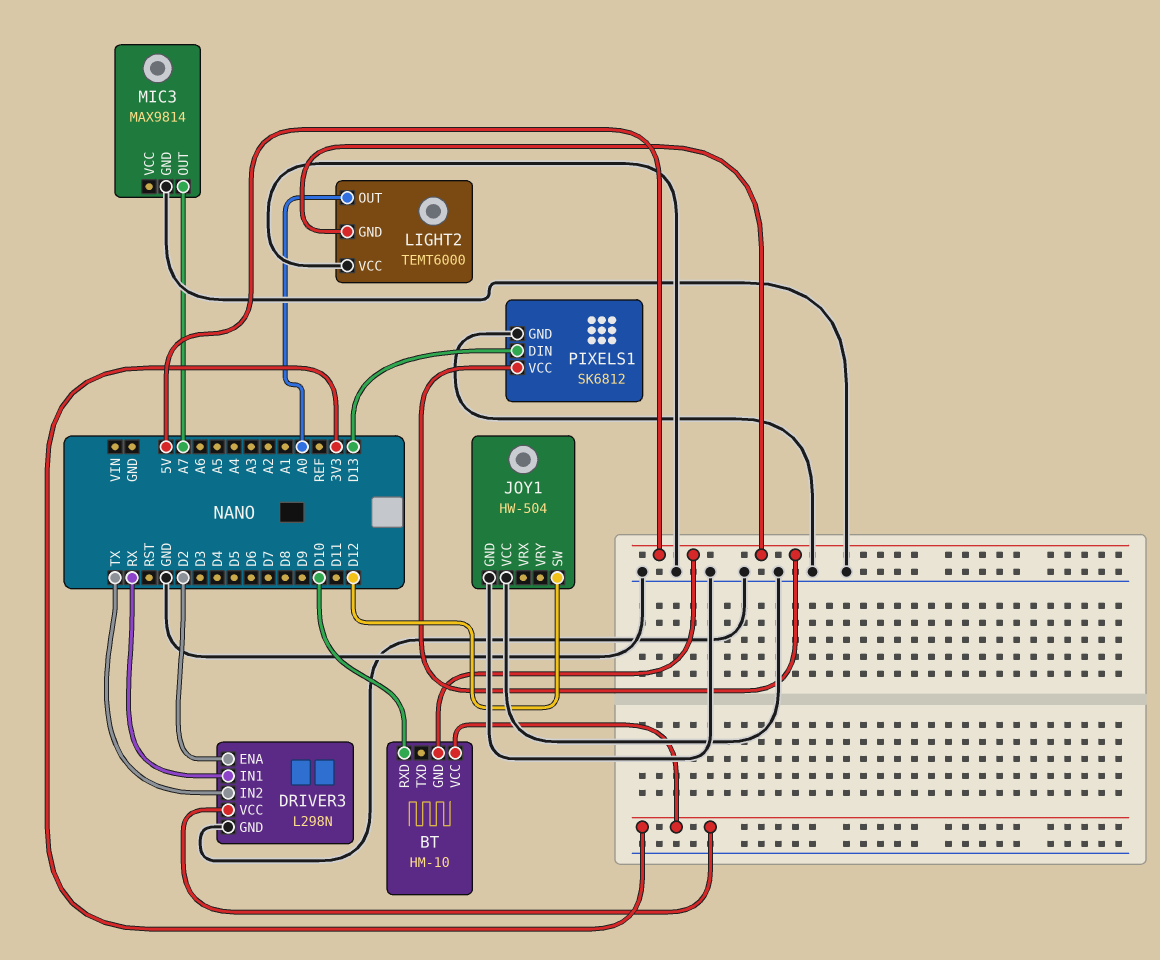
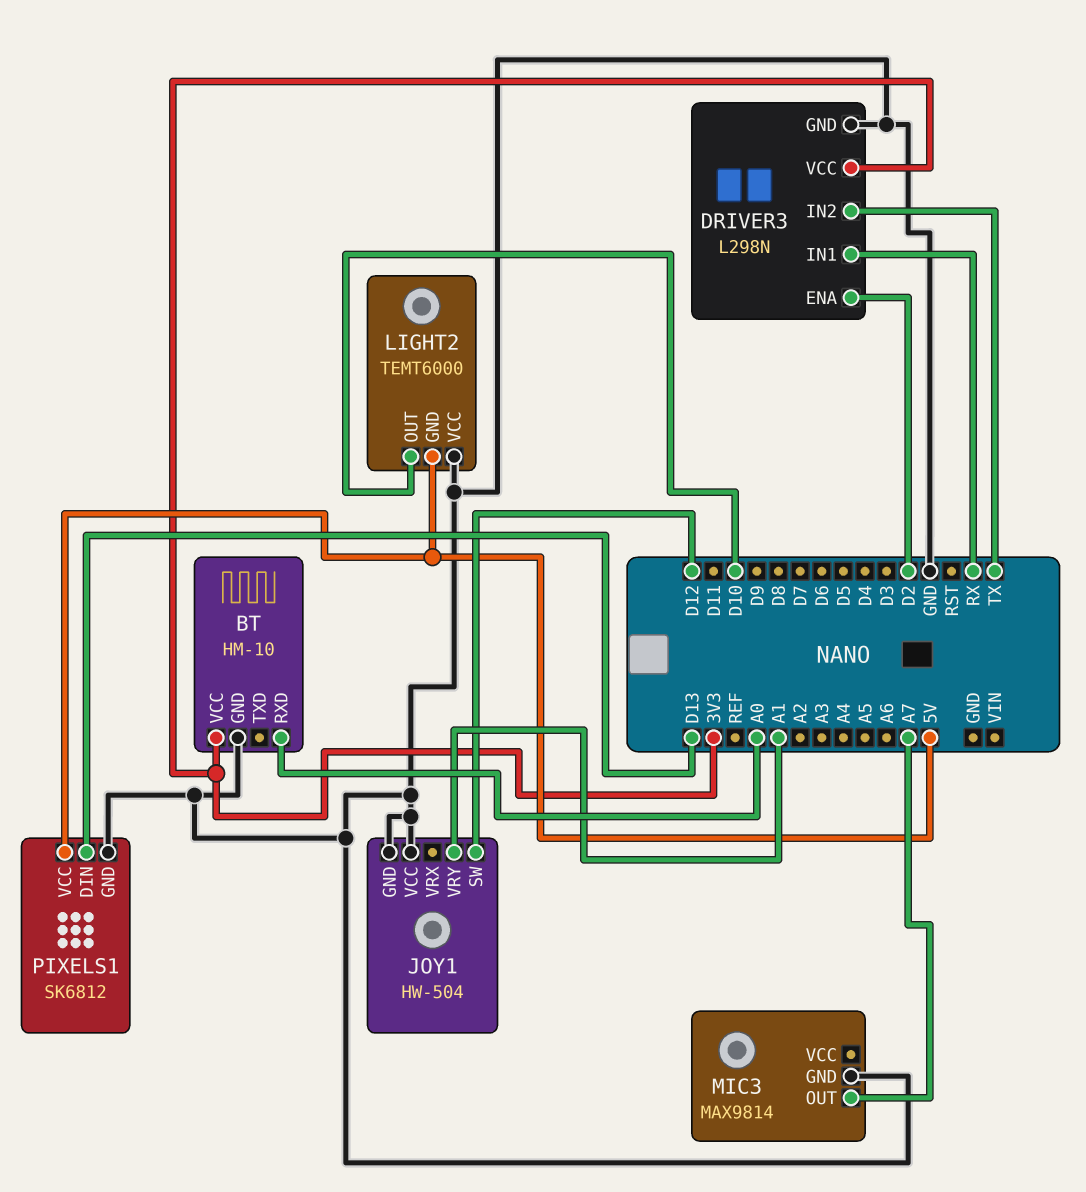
BT pin GND: 5V -> GND
BT pin RXD: D10 -> A0
JOY1 pin VRY: none -> A1
LIGHT2 pin OUT: A0 -> D10

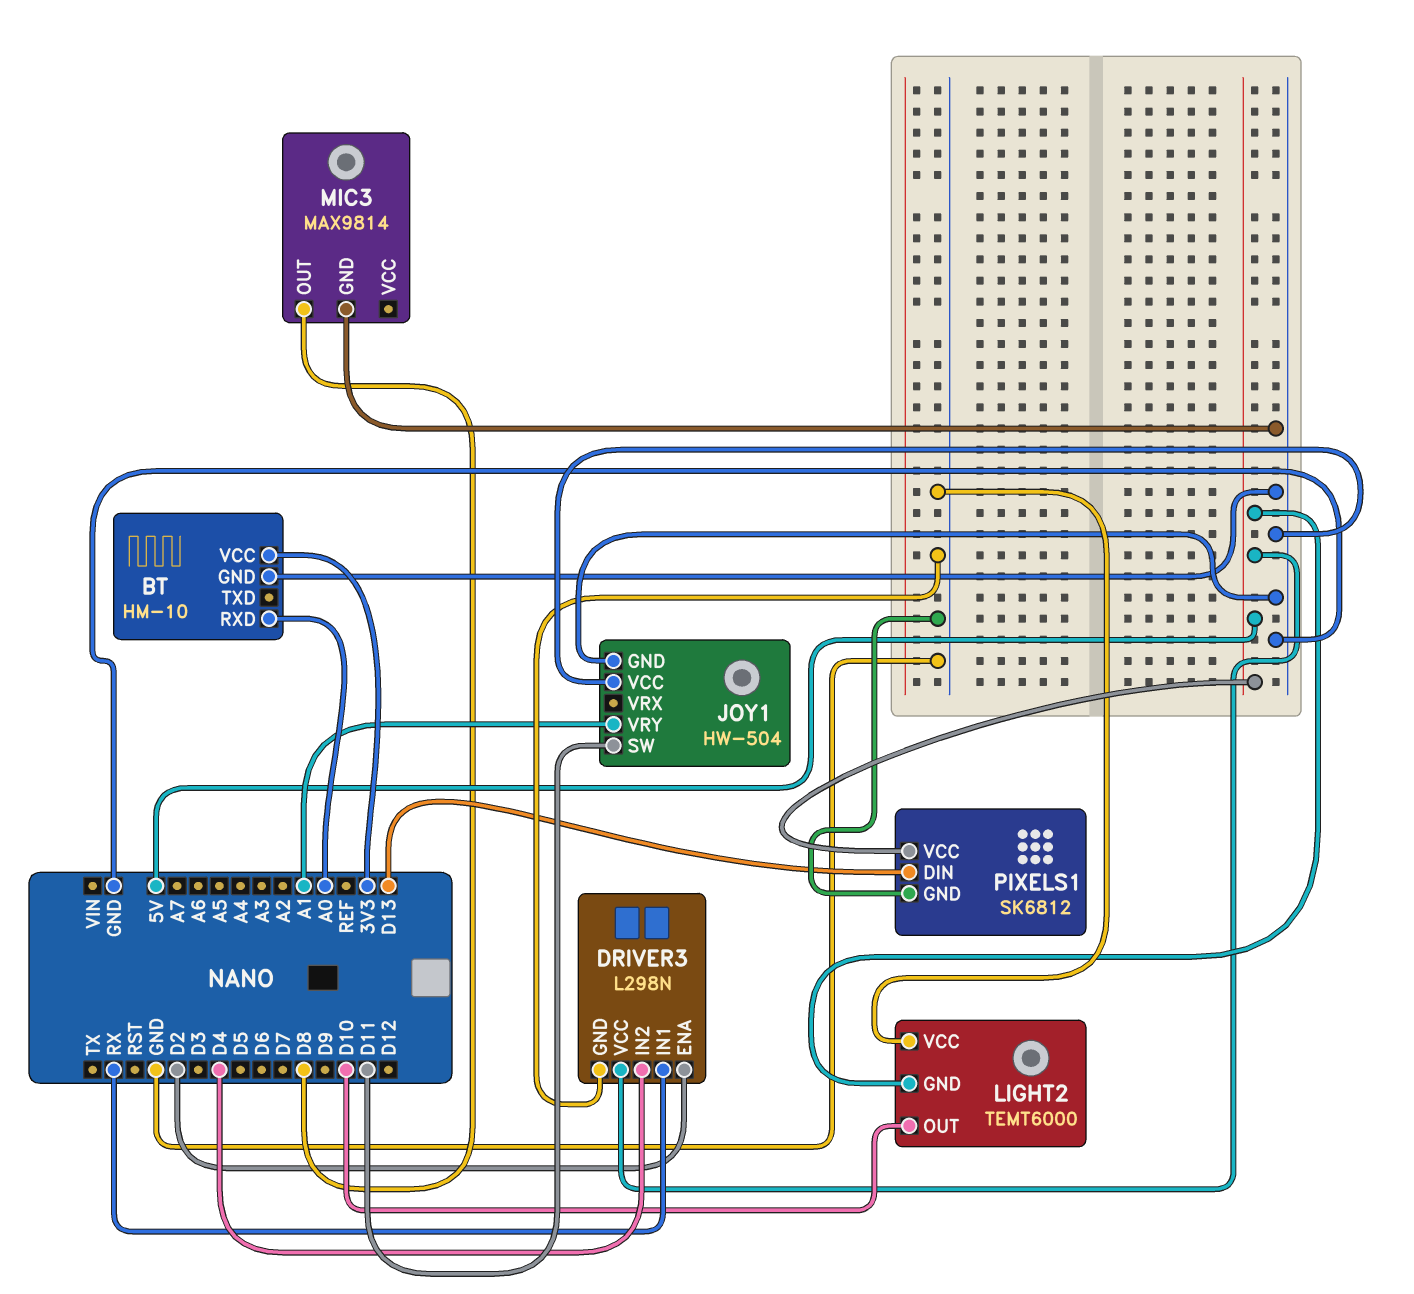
DRIVER3 pin IN2: TX -> D4
DRIVER3 pin VCC: 3V3 -> 5V
JOY1 pin SW: D12 -> D11
MIC3 pin OUT: A7 -> D8

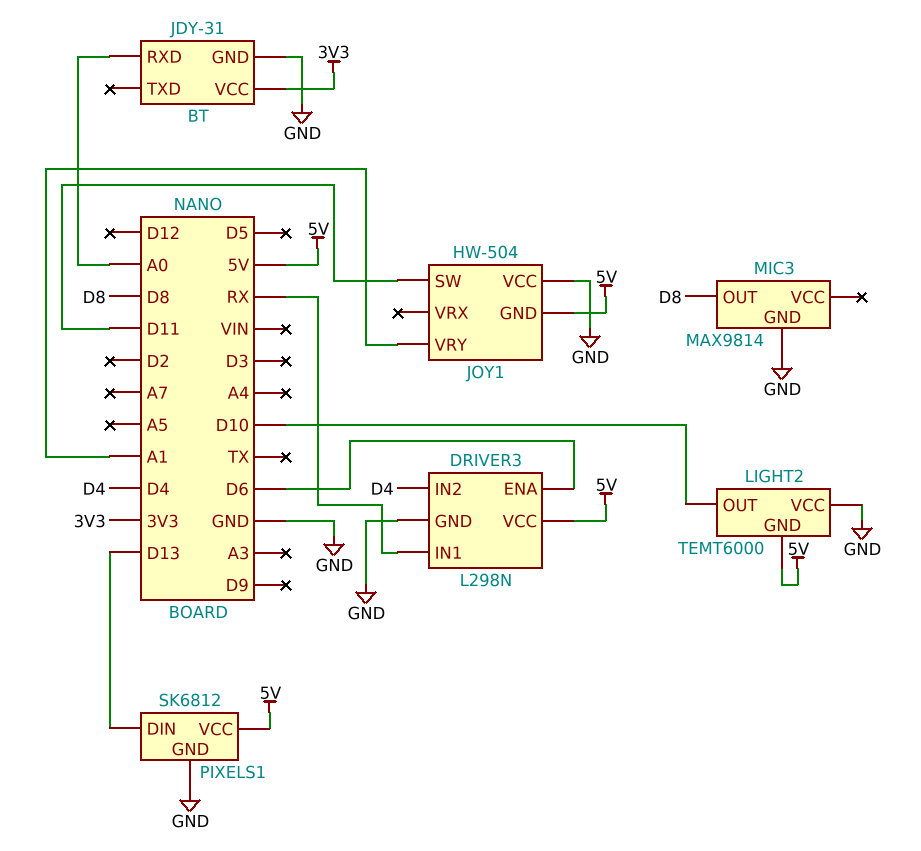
BT: HM-10 -> JDY-31
DRIVER3 pin ENA: D2 -> D6
JOY1 pin GND: GND -> 5V

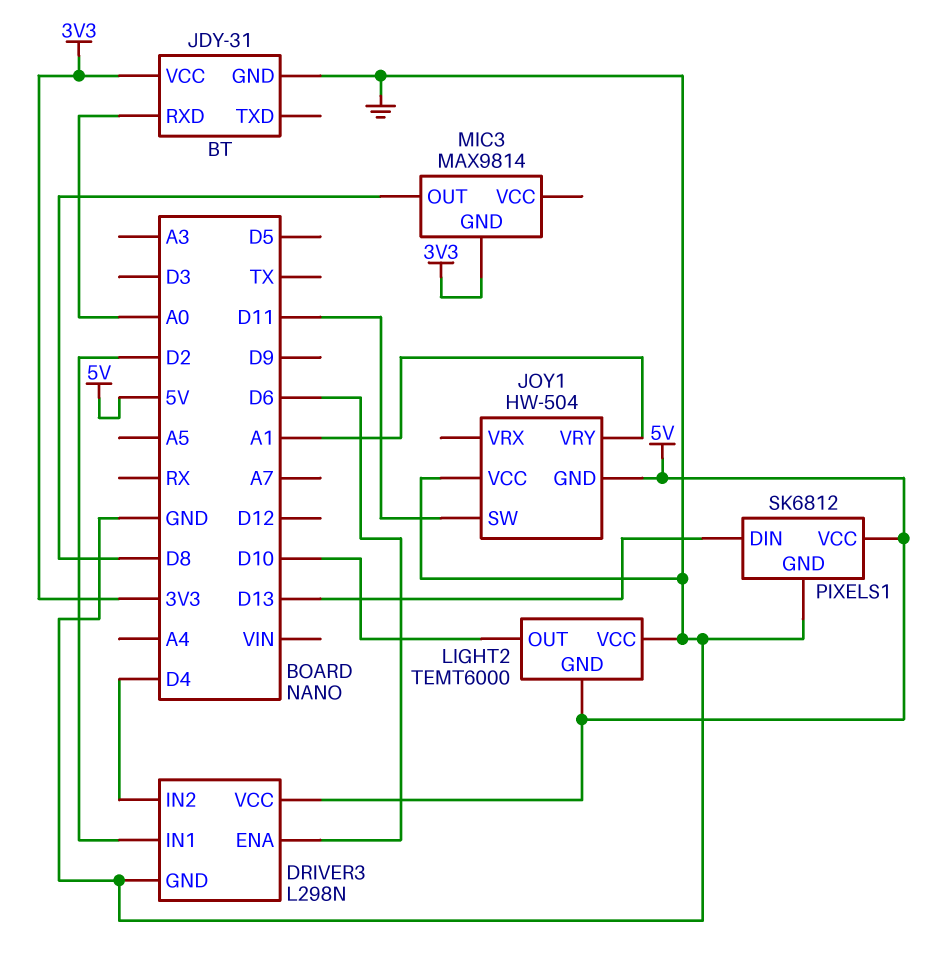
DRIVER3 pin IN1: RX -> D2
MIC3 pin GND: GND -> 3V3

